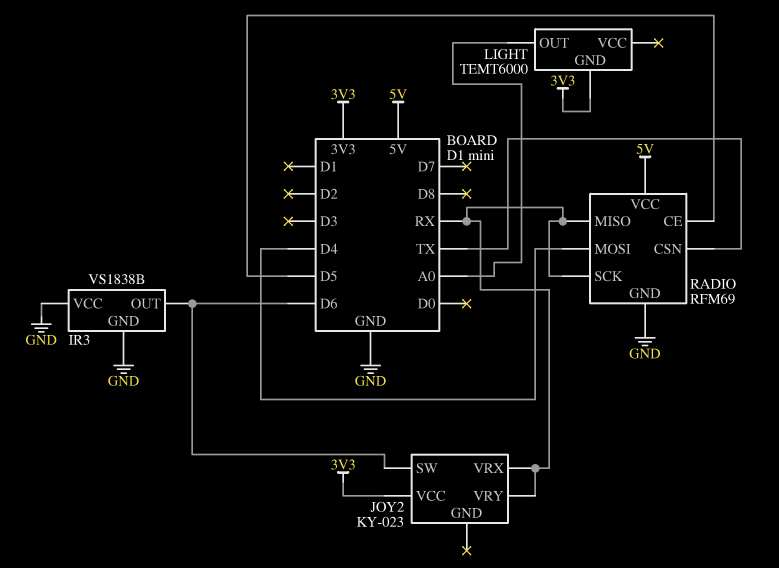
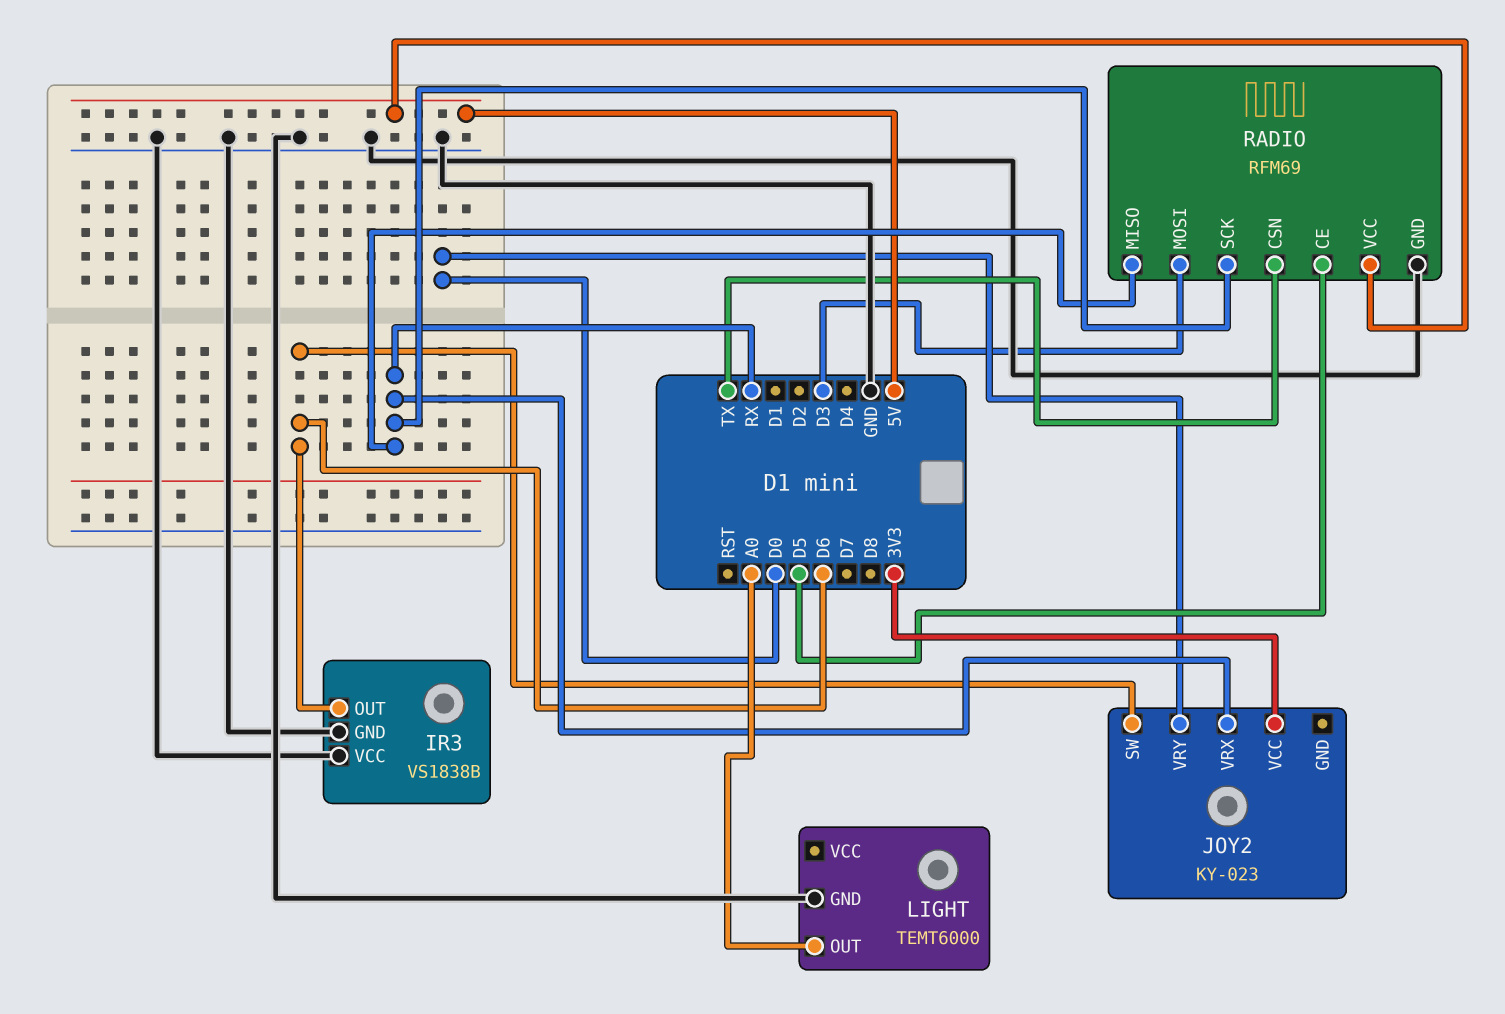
JOY2 pin VRY: RX -> D0
LIGHT pin GND: 3V3 -> GND
RADIO pin MOSI: D4 -> D3

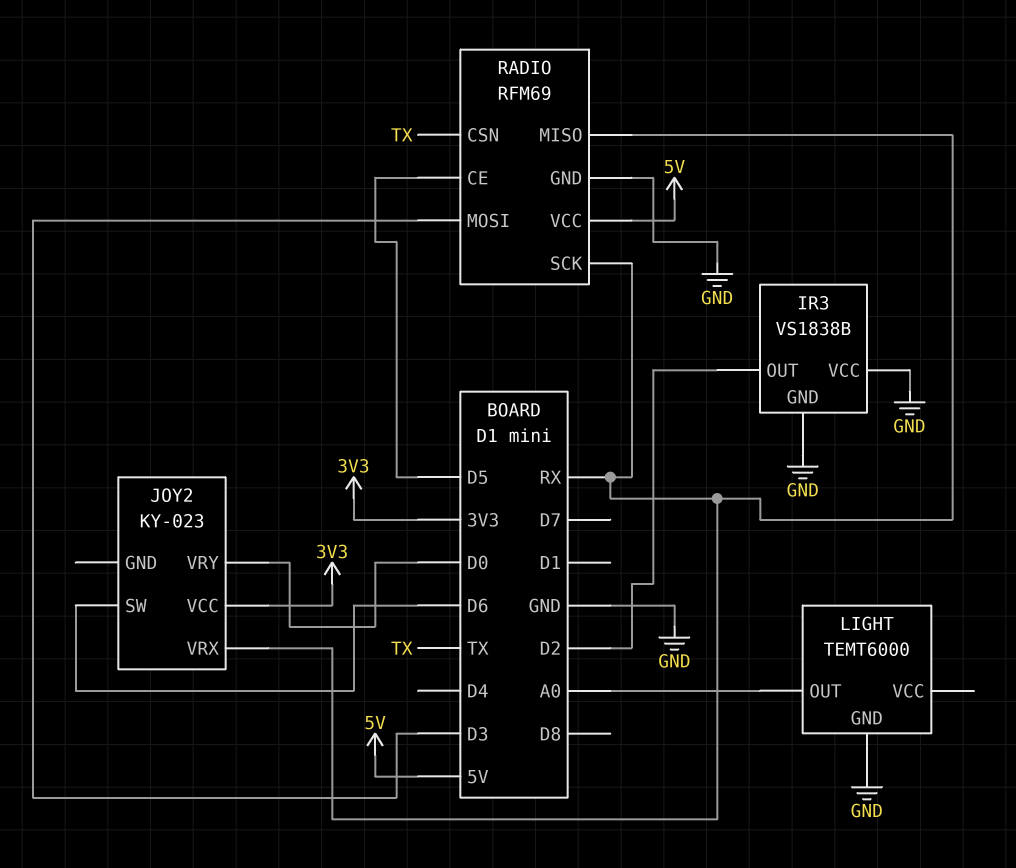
IR3 pin OUT: D6 -> D2

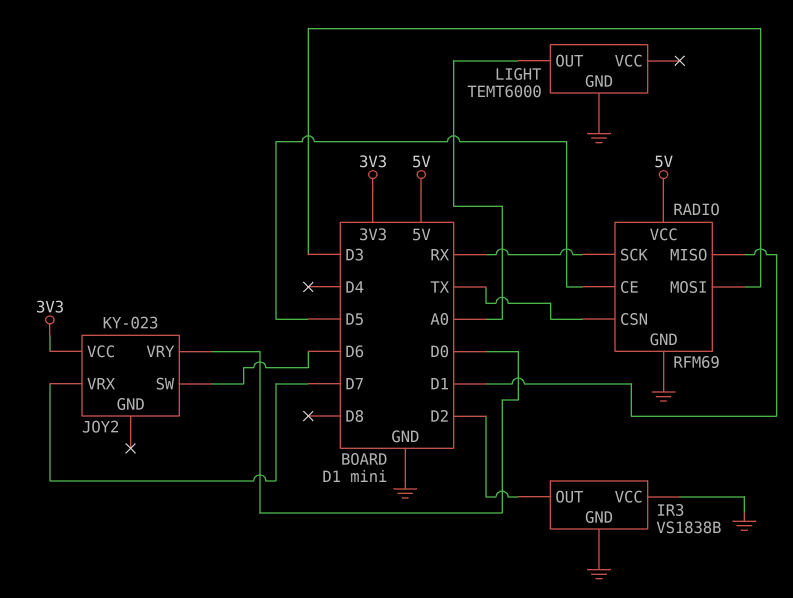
JOY2 pin VRX: RX -> D7
RADIO pin MISO: RX -> D1

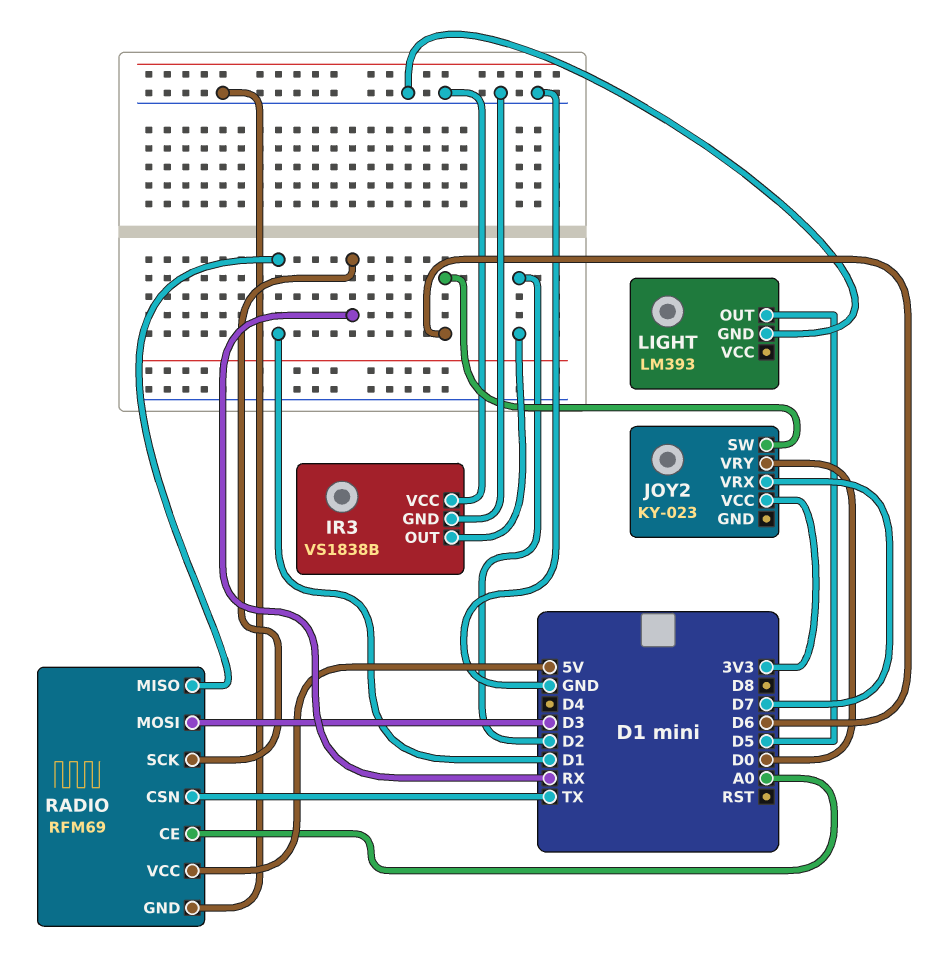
LIGHT: TEMT6000 -> LM393
LIGHT pin OUT: A0 -> D5
RADIO pin CE: D5 -> A0

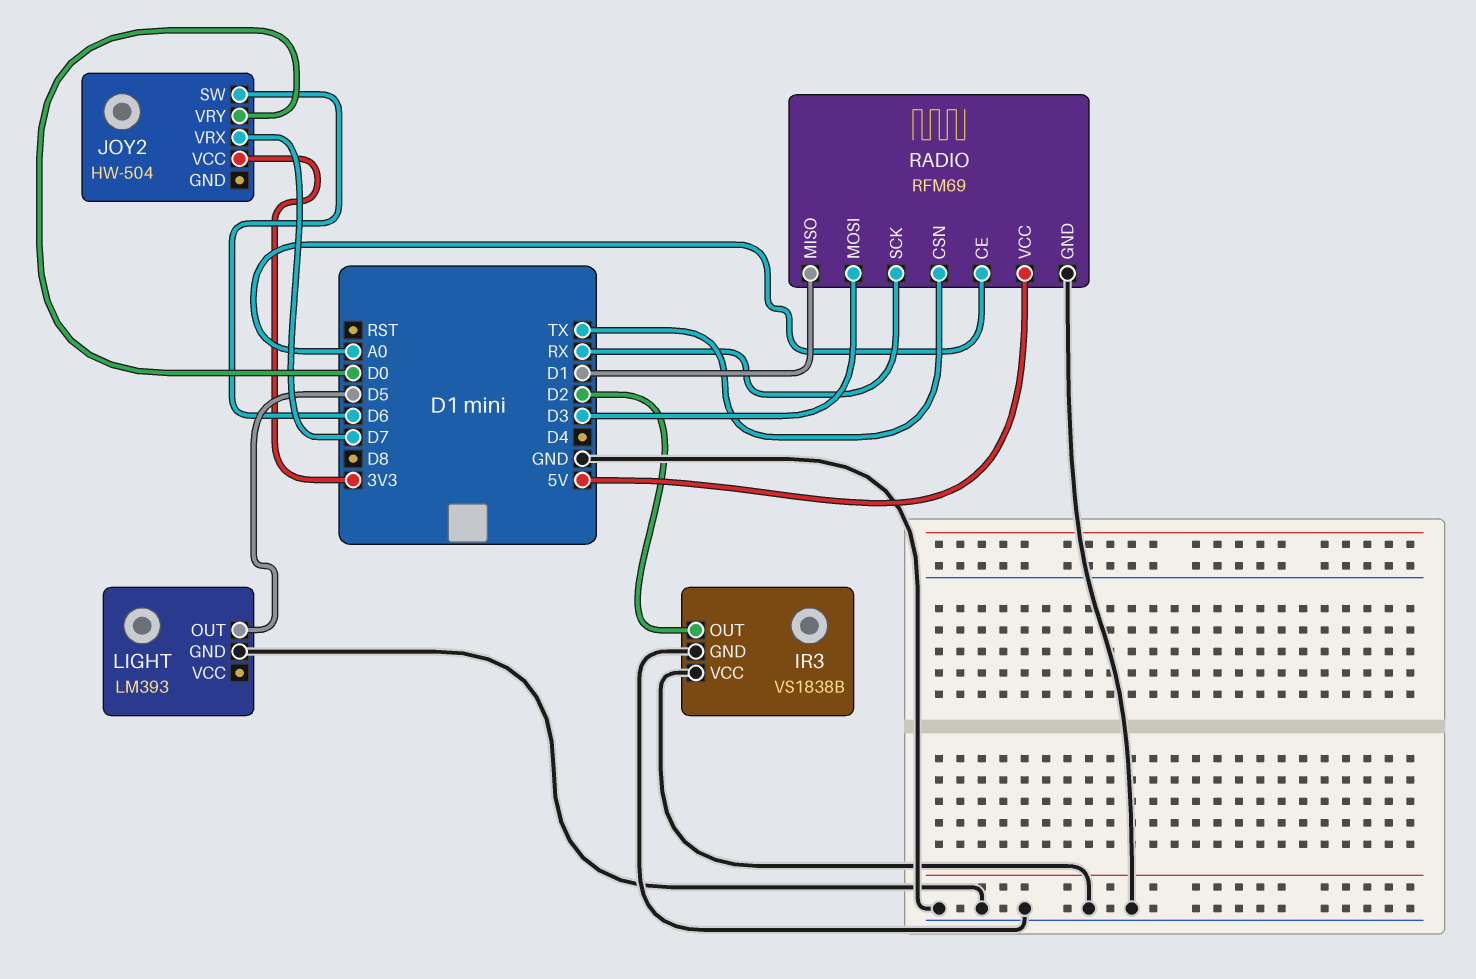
JOY2: KY-023 -> HW-504

